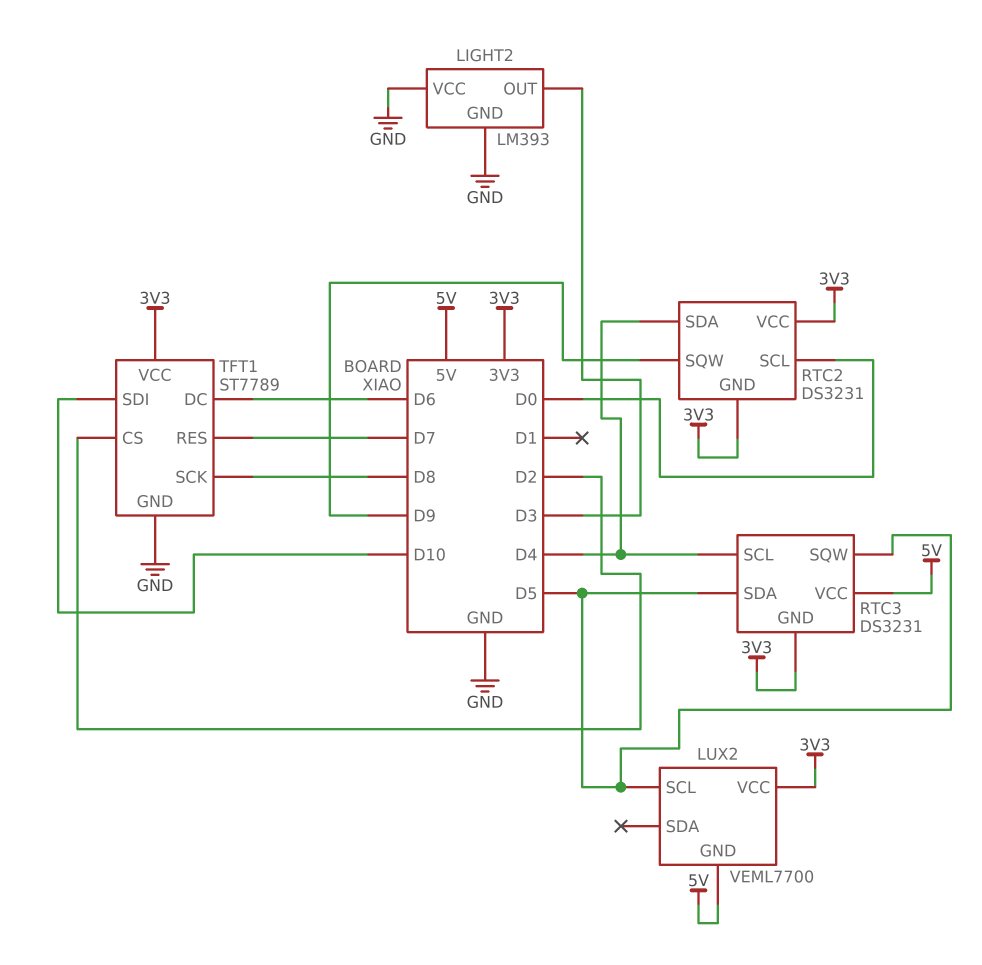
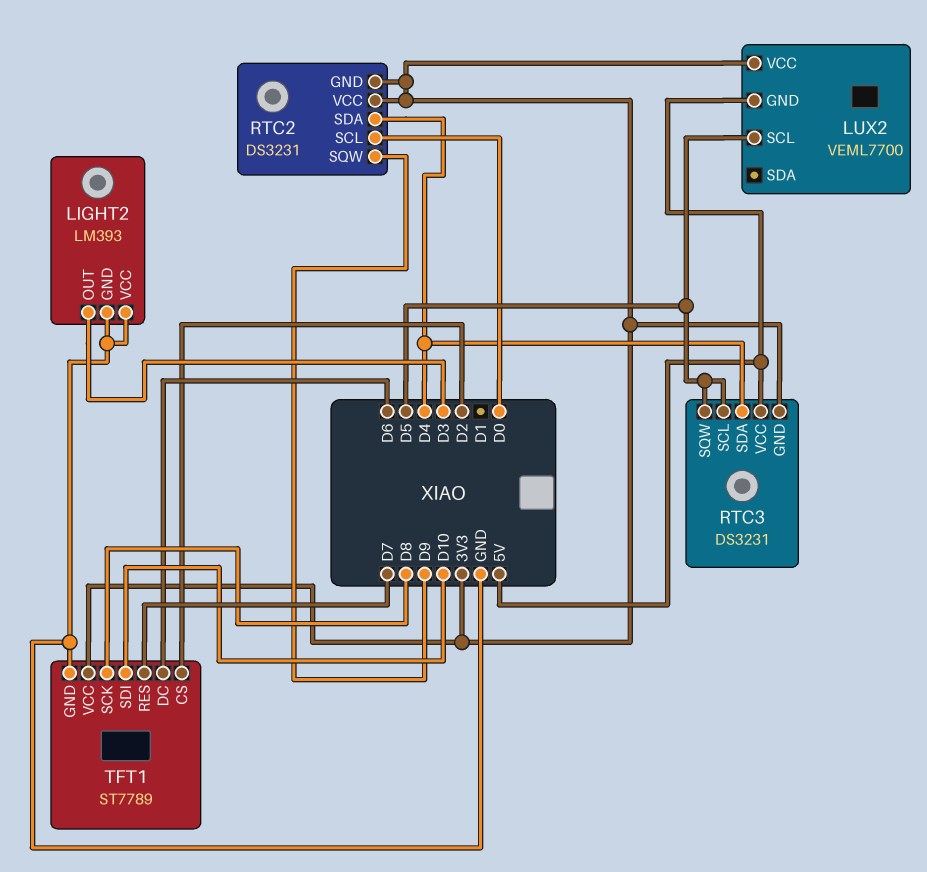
RTC3 pin SCL: D4 -> D5
RTC3 pin SDA: D5 -> D4

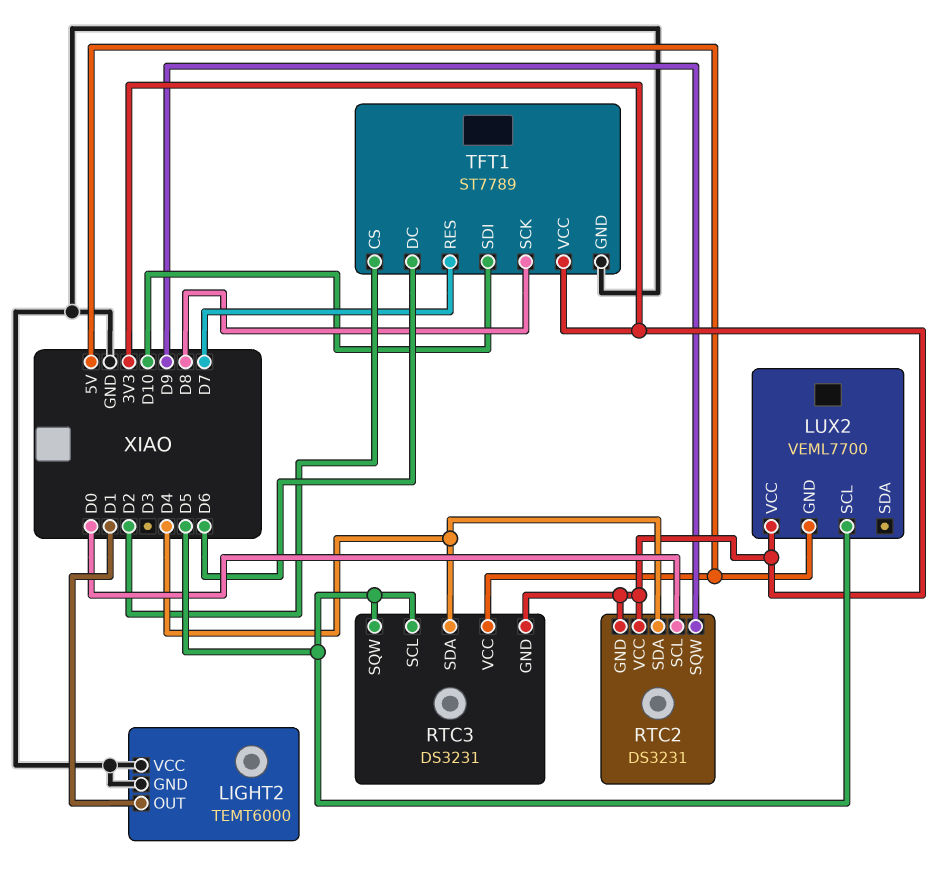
LIGHT2: LM393 -> TEMT6000
LIGHT2 pin OUT: D3 -> D1

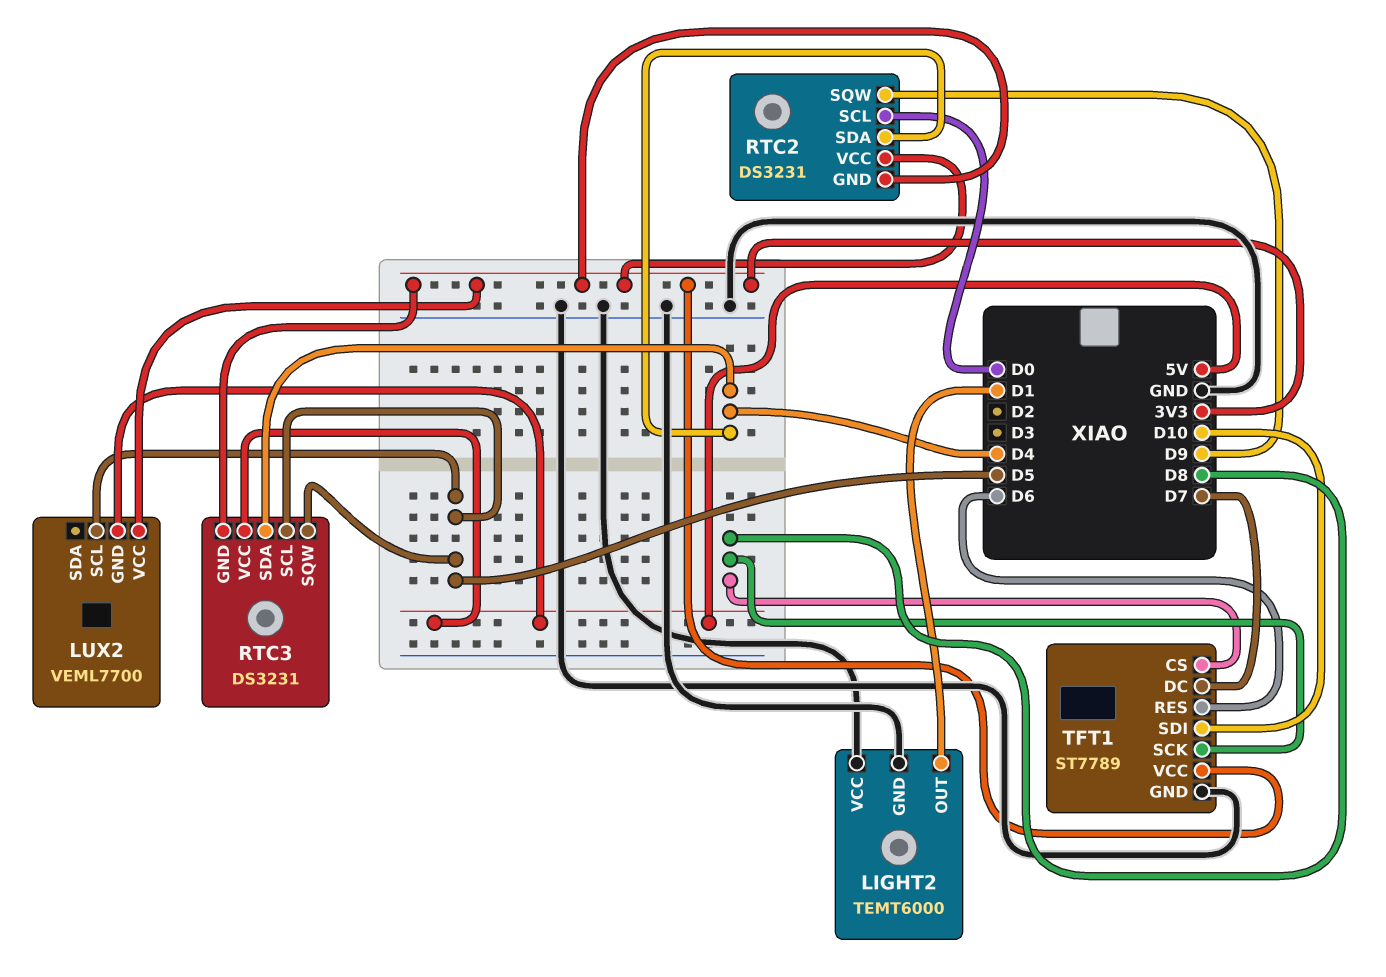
TFT1 pin CS: D2 -> D8
TFT1 pin DC: D6 -> D7
TFT1 pin RES: D7 -> D6

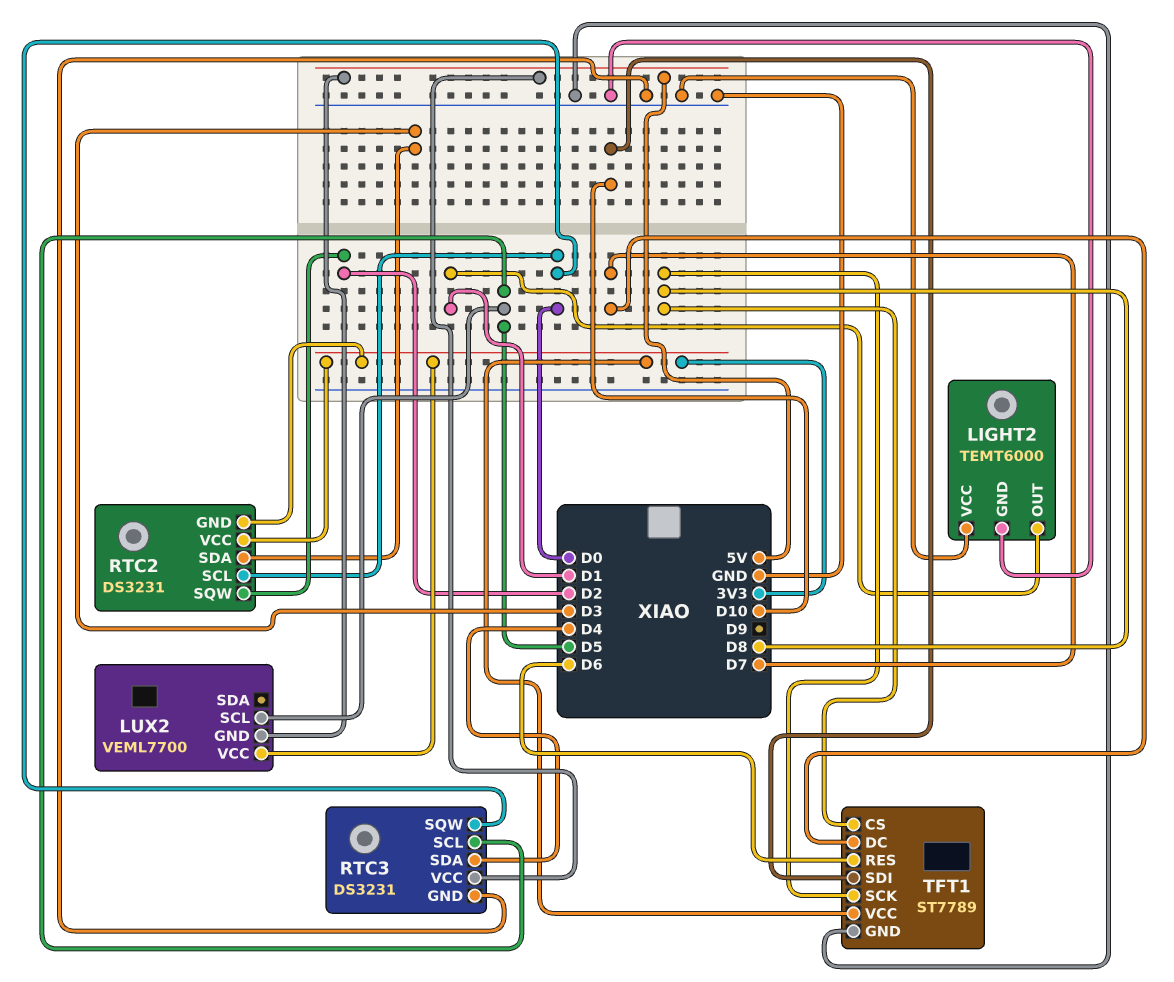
RTC2 pin SDA: D4 -> D3
RTC2 pin SQW: D9 -> D2
RTC3 pin GND: 3V3 -> GND
RTC3 pin SQW: D5 -> D0

